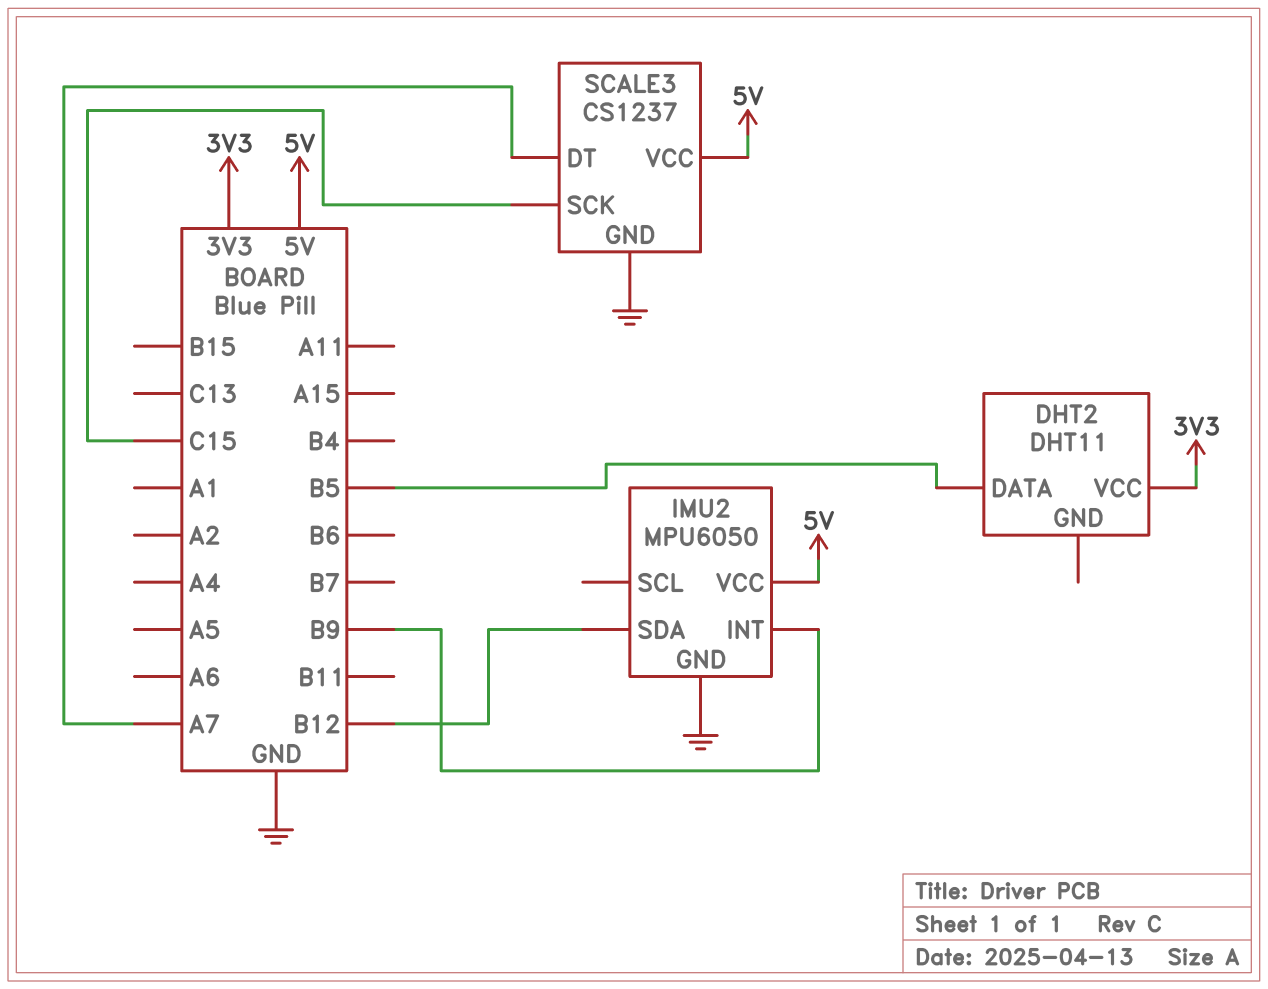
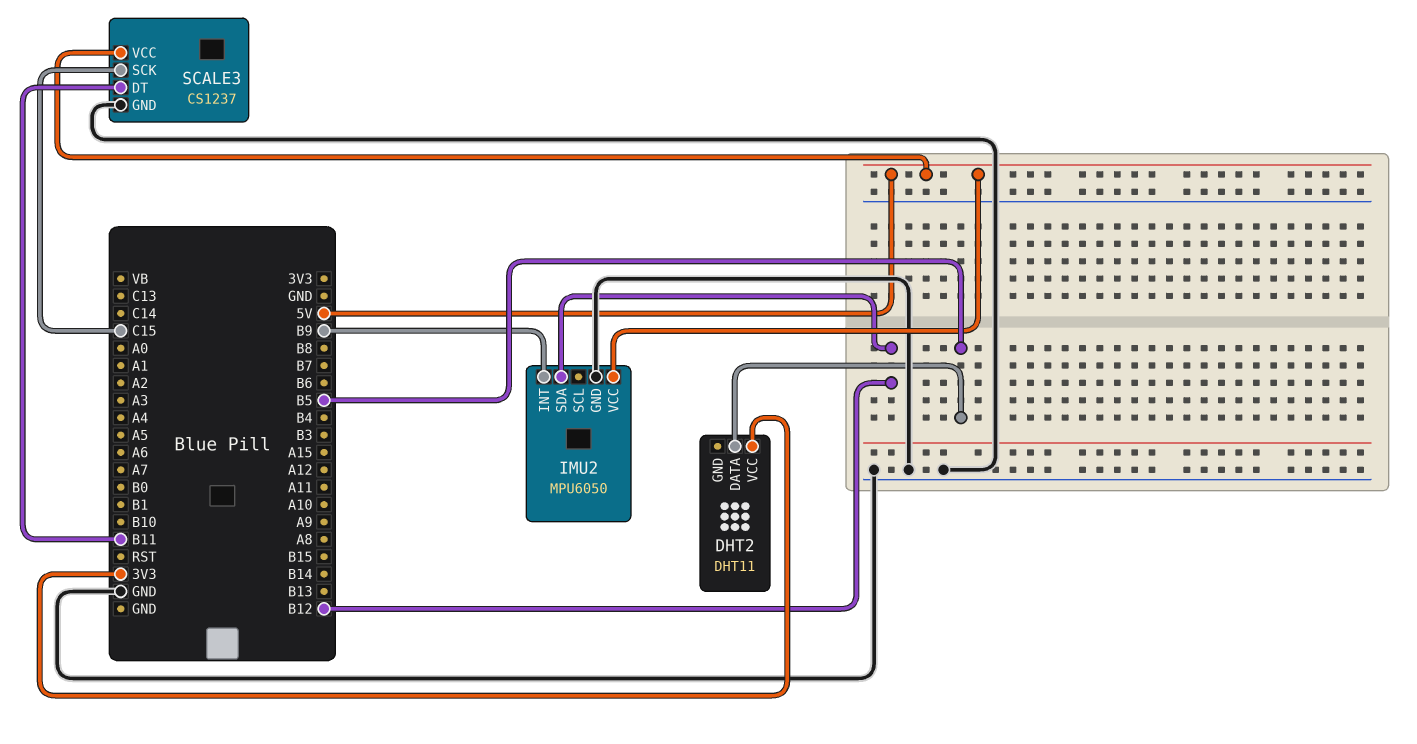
SCALE3 pin DT: A7 -> B11

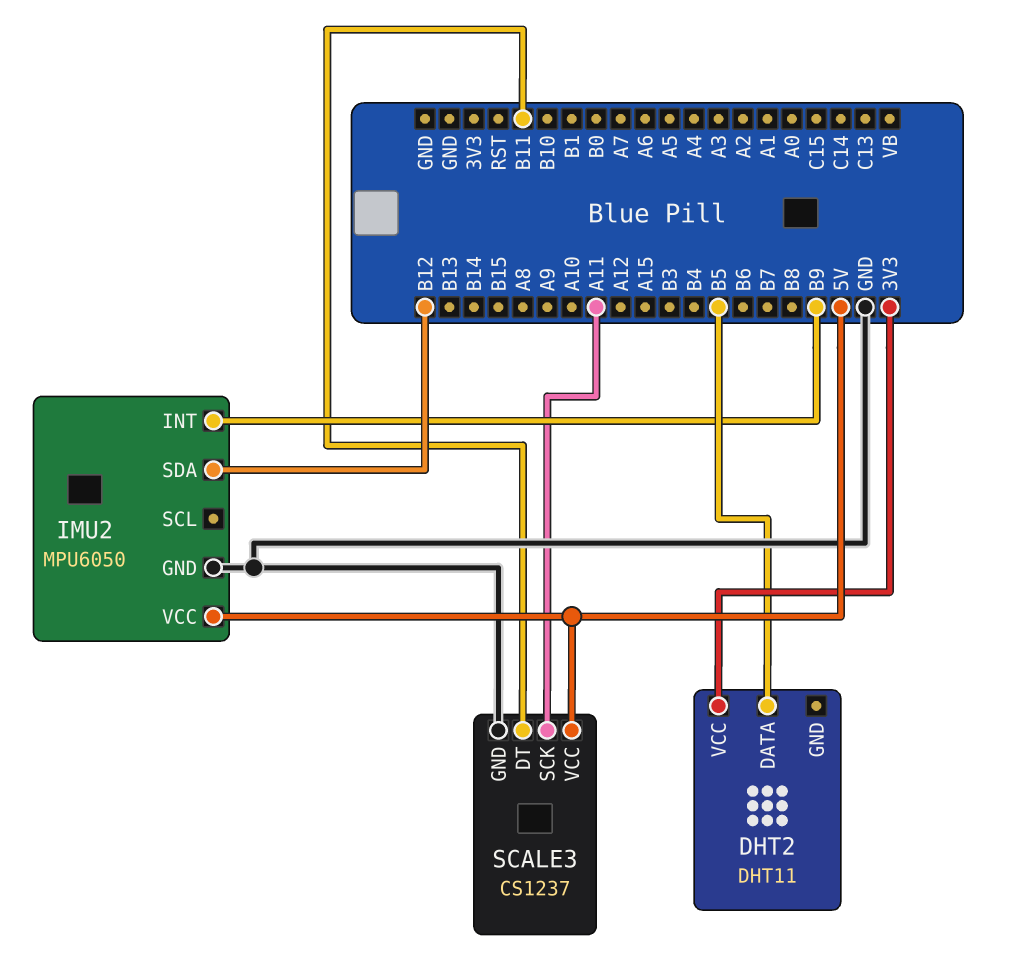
SCALE3 pin SCK: C15 -> A11

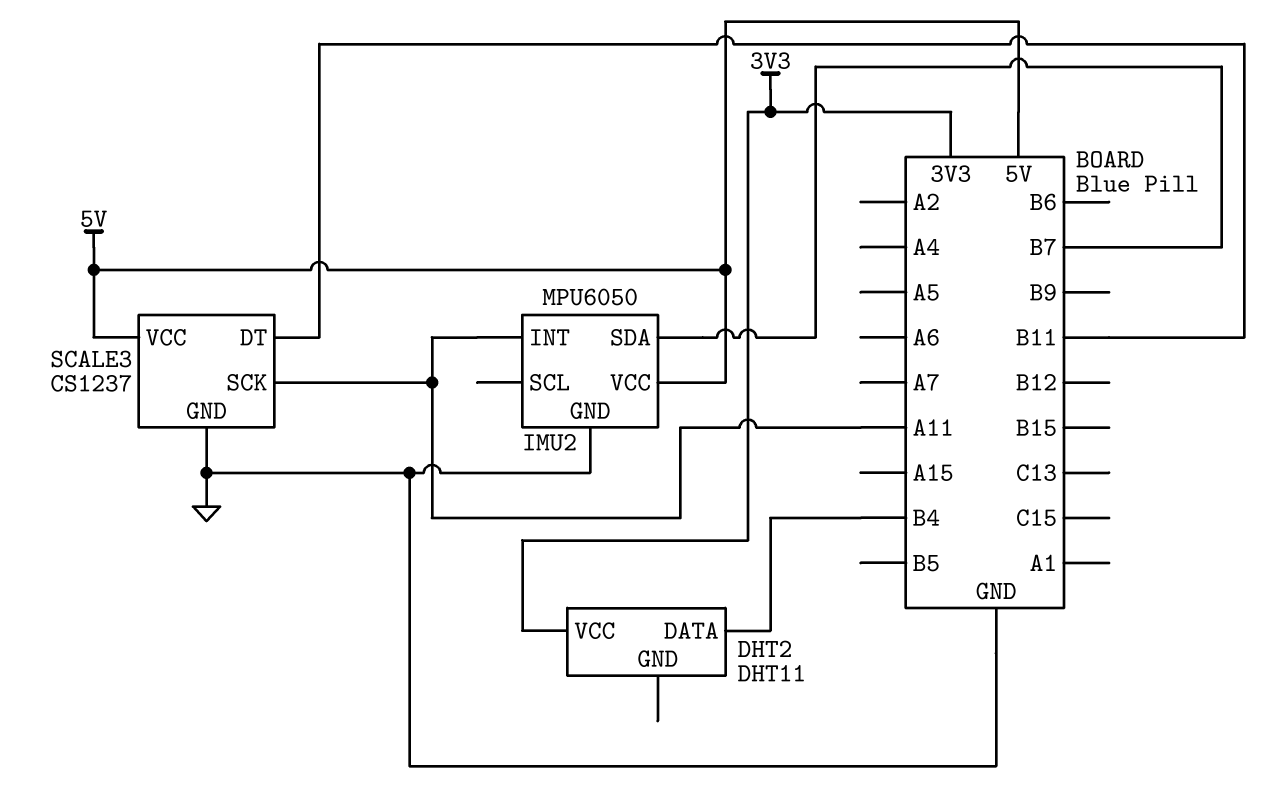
DHT2 pin DATA: B5 -> B4
IMU2 pin INT: B9 -> A11
IMU2 pin SDA: B12 -> B7

